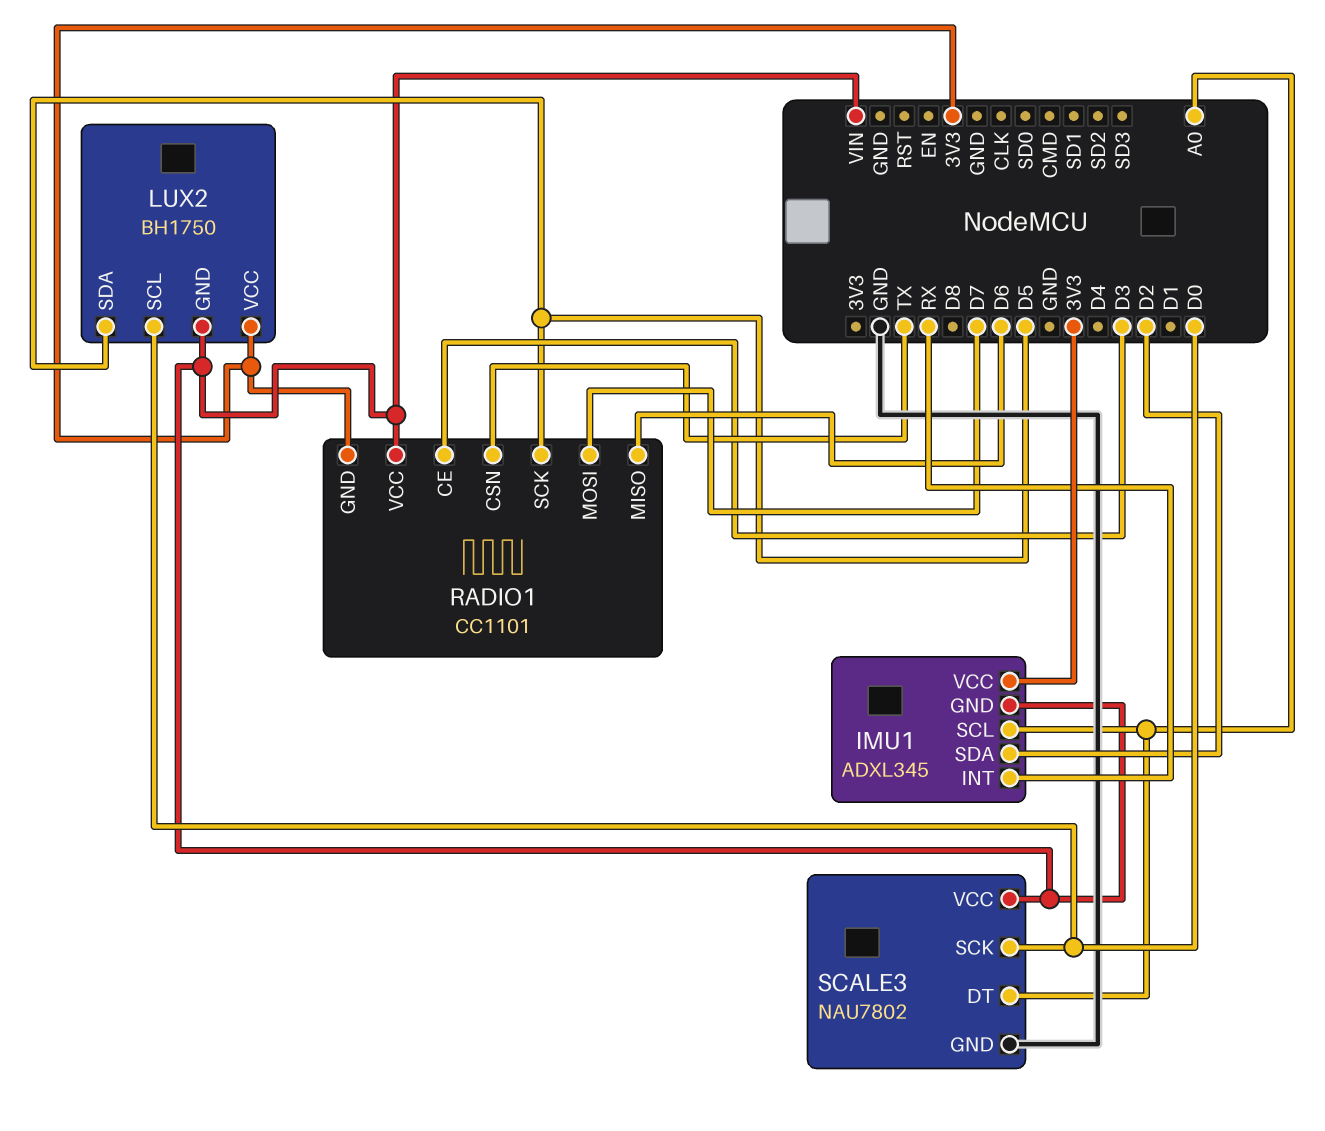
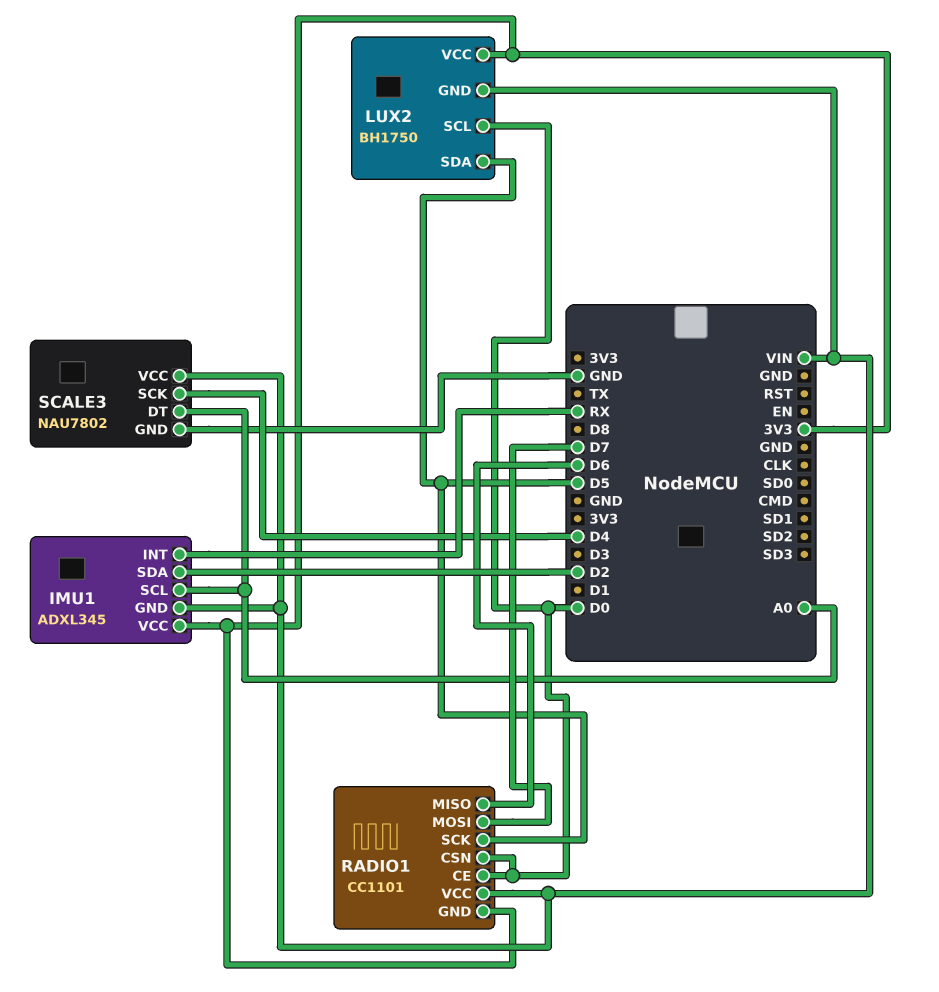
RADIO1 pin CE: D3 -> D0
RADIO1 pin CSN: TX -> D0
SCALE3 pin SCK: D0 -> D4

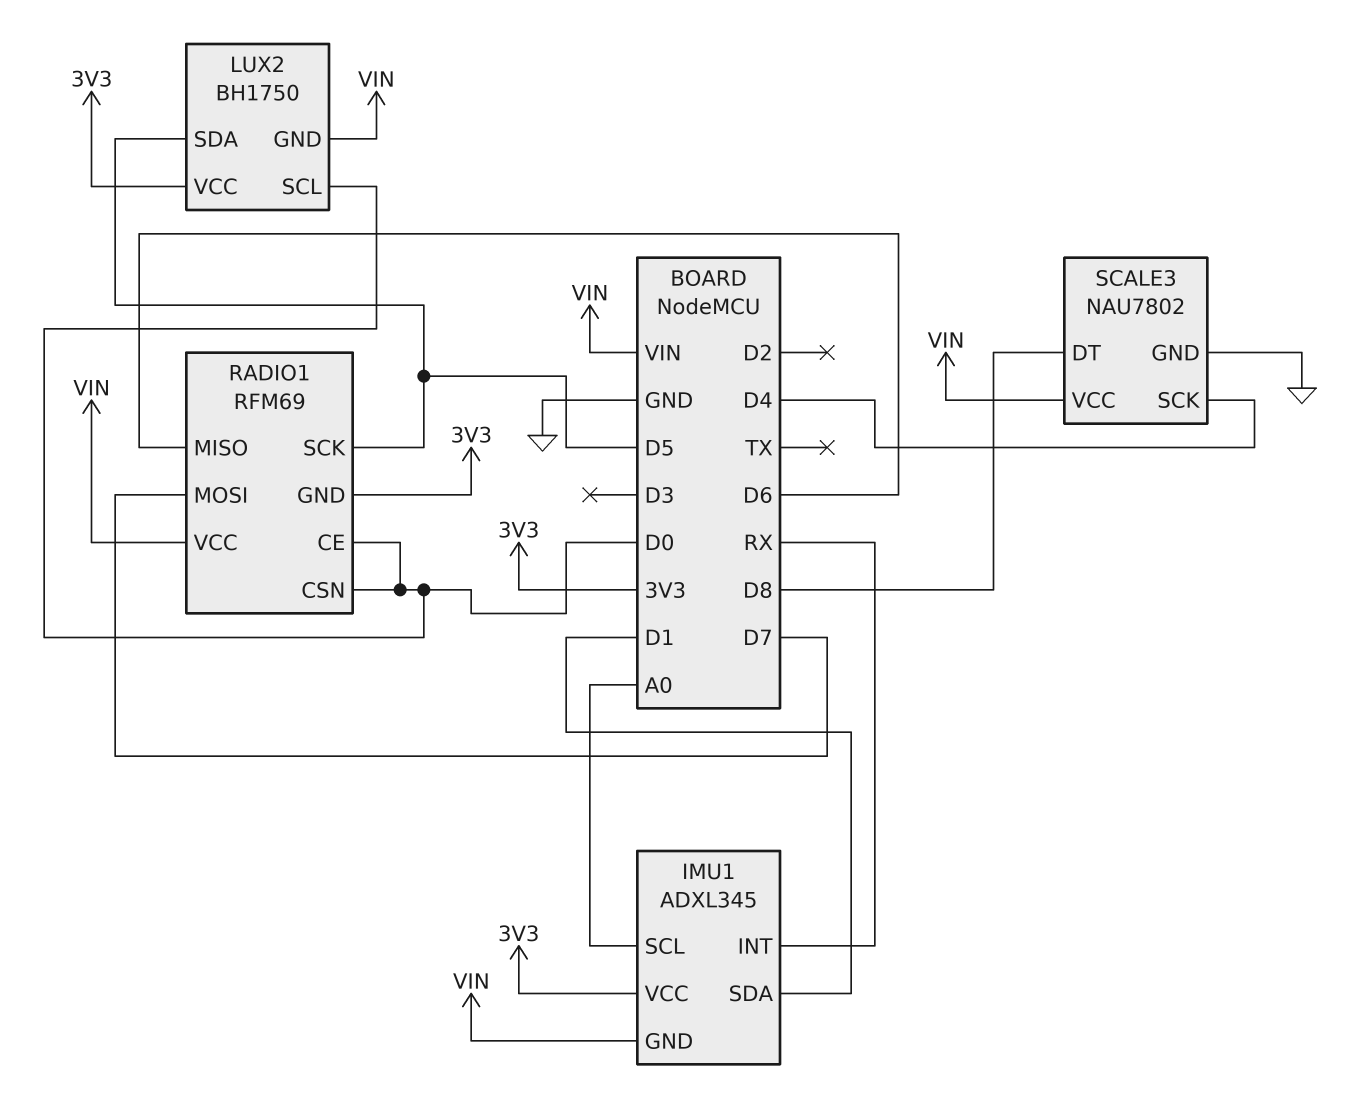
IMU1 pin SDA: D2 -> D1
RADIO1: CC1101 -> RFM69
SCALE3 pin DT: A0 -> D8

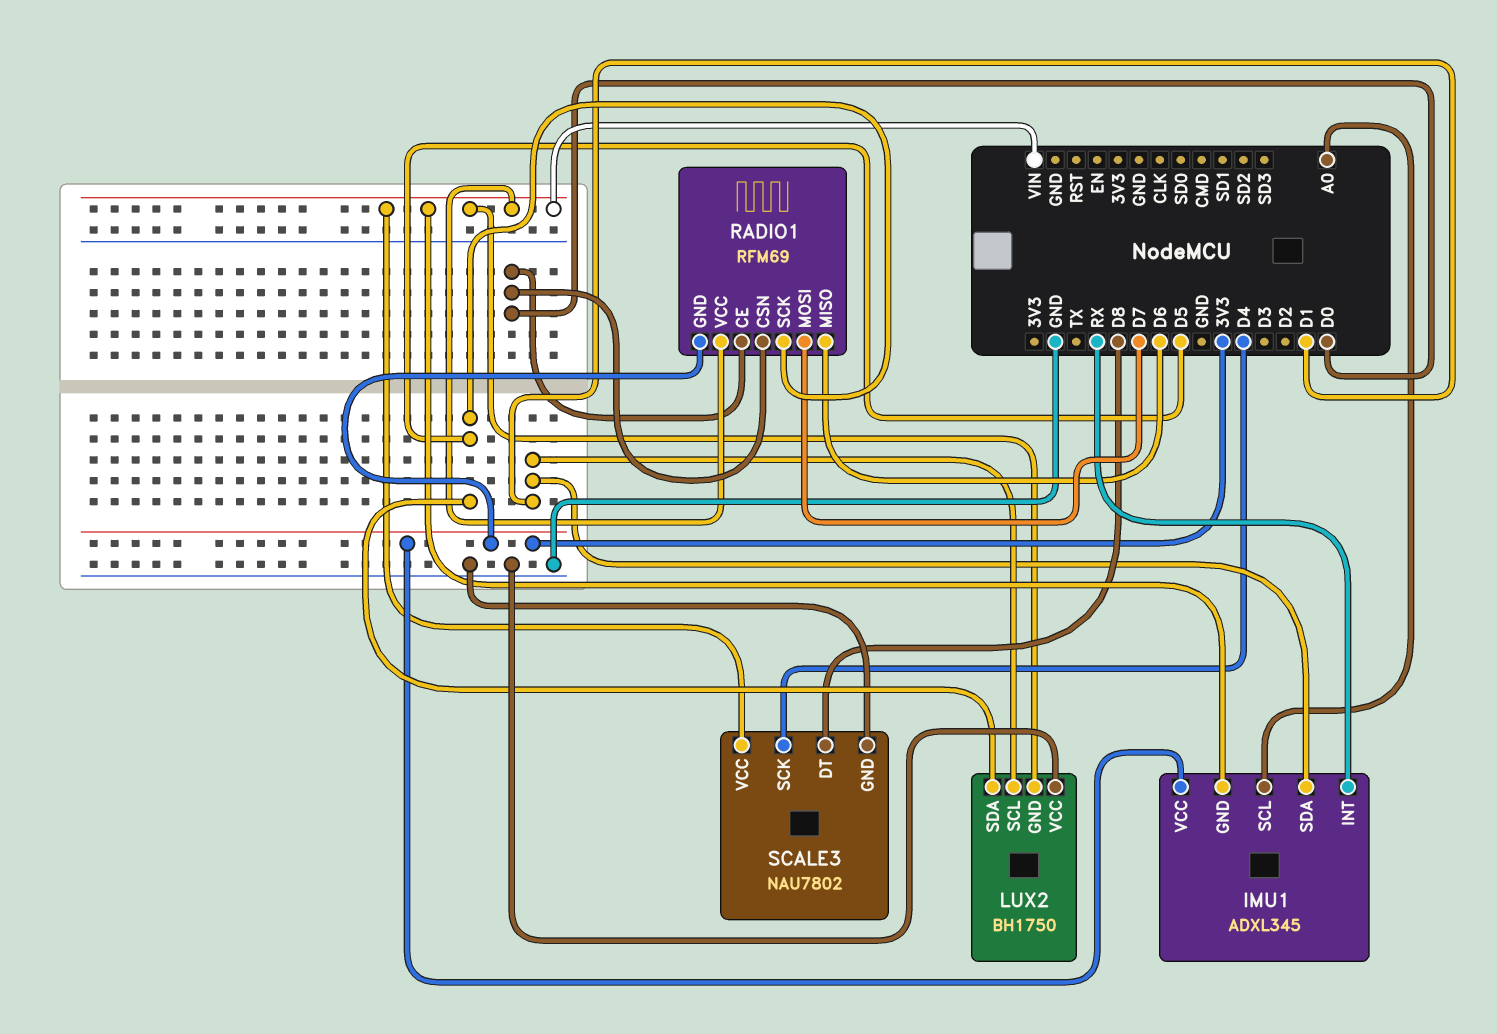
LUX2 pin SCL: D0 -> D1
LUX2 pin VCC: 3V3 -> GND

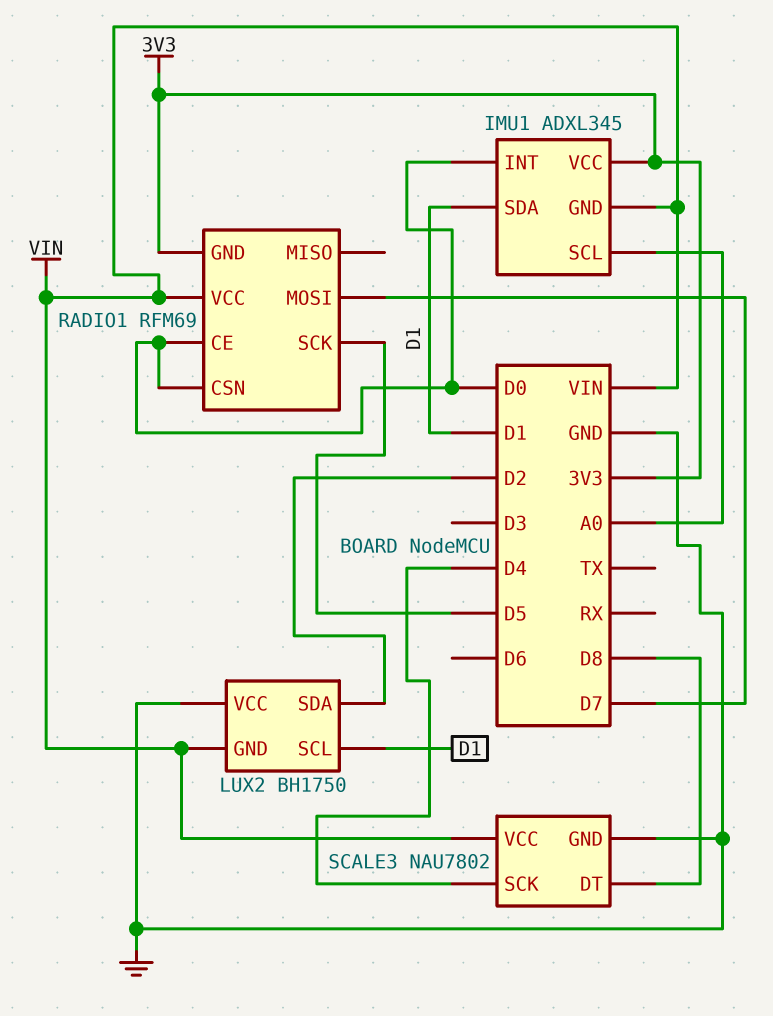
IMU1 pin INT: RX -> D0
LUX2 pin SDA: D5 -> D2
RADIO1 pin MISO: D6 -> none

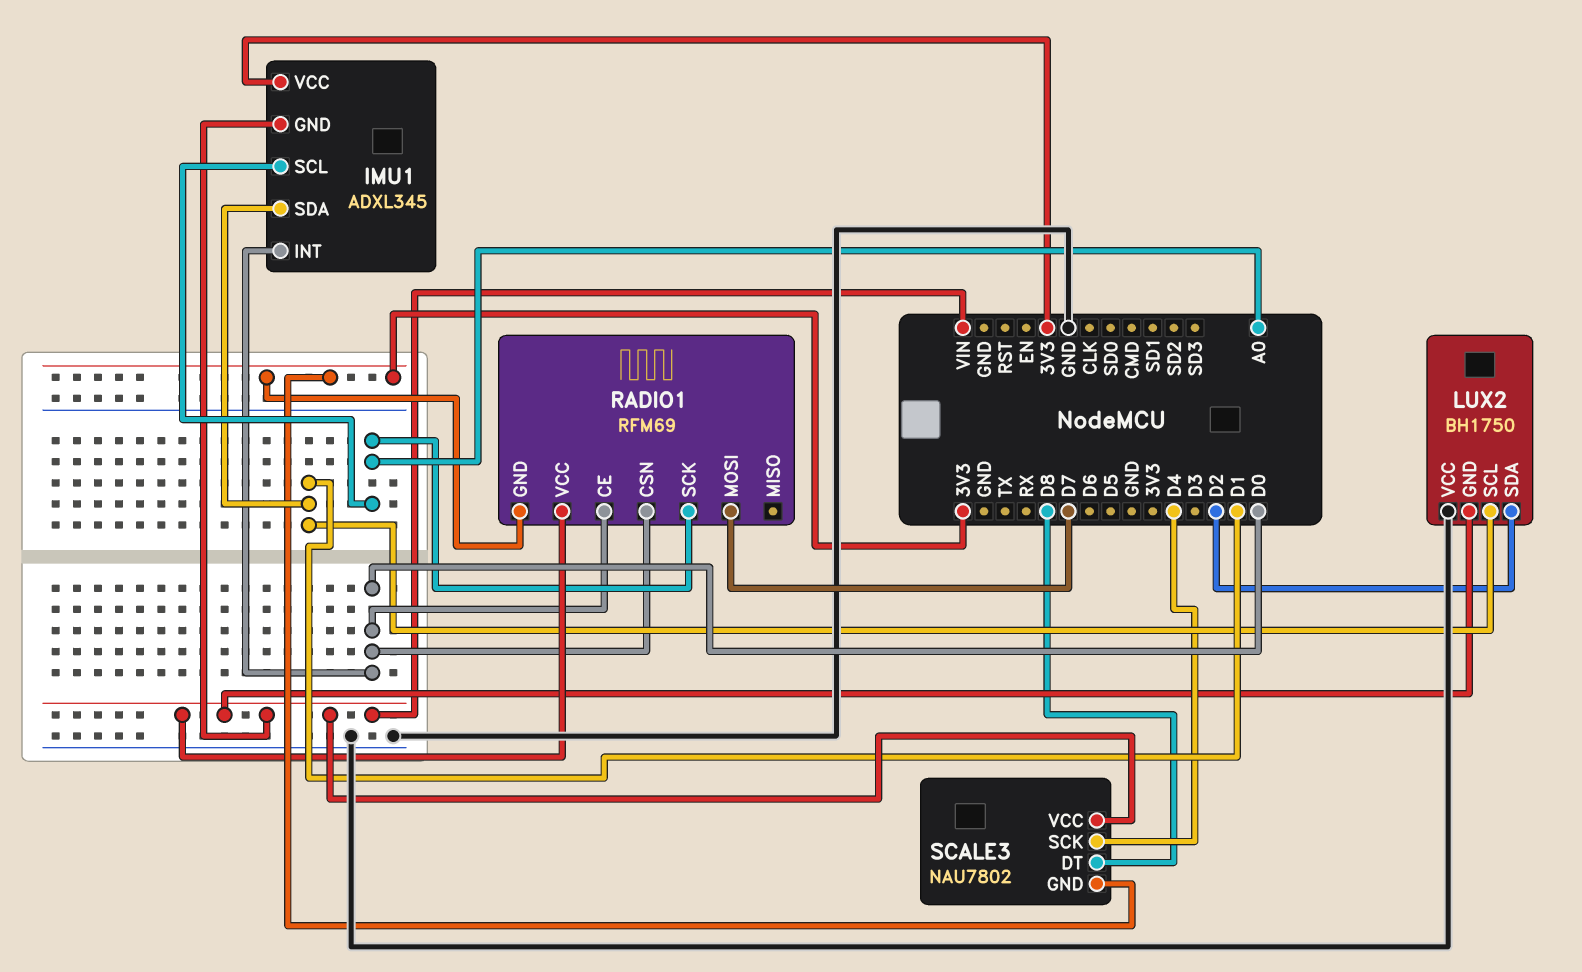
RADIO1 pin SCK: D5 -> A0
SCALE3 pin GND: GND -> 3V3

